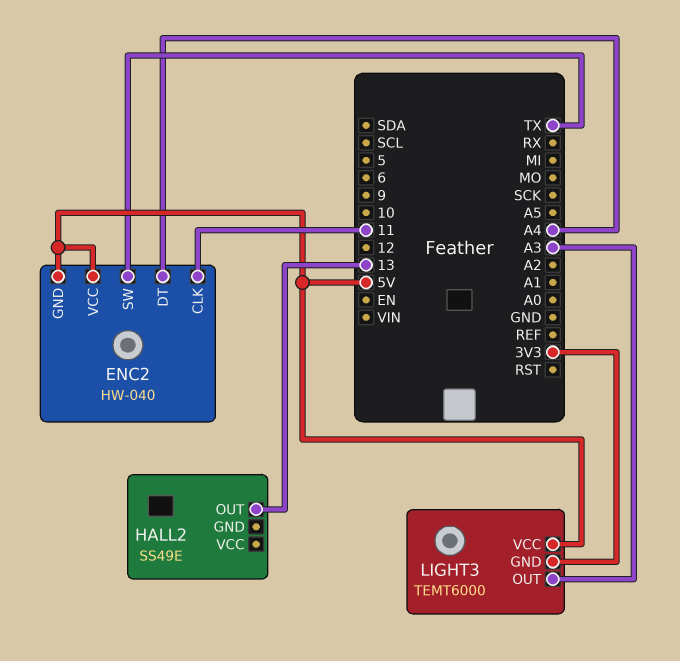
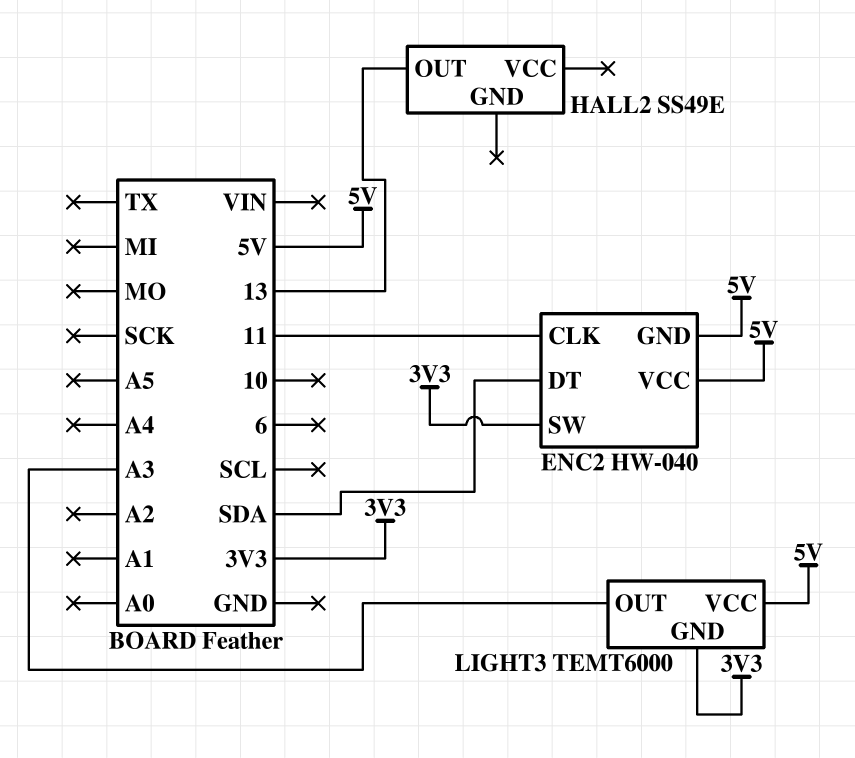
ENC2 pin DT: A4 -> SDA
ENC2 pin SW: TX -> 3V3

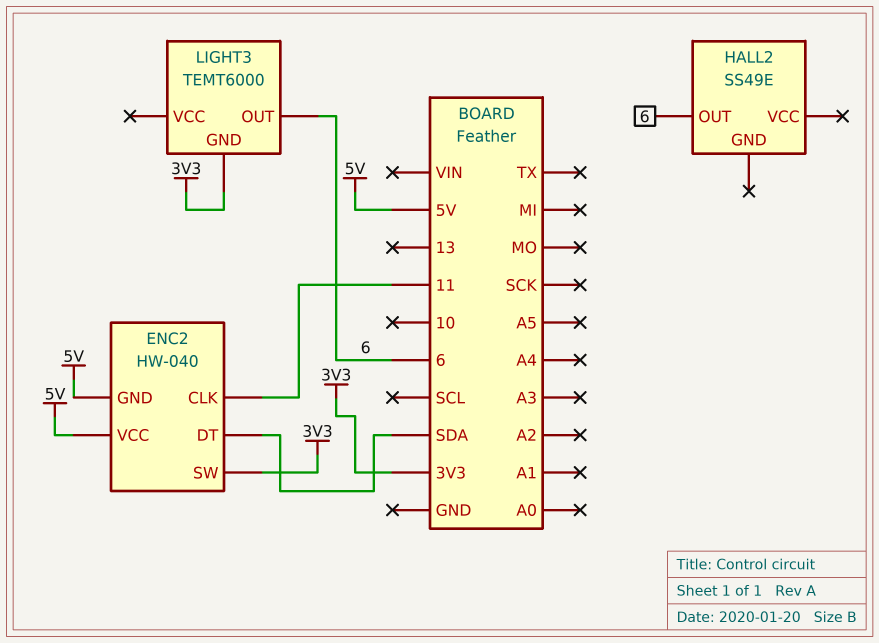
HALL2 pin OUT: 13 -> 6
LIGHT3 pin OUT: A3 -> 6
LIGHT3 pin VCC: 5V -> none

